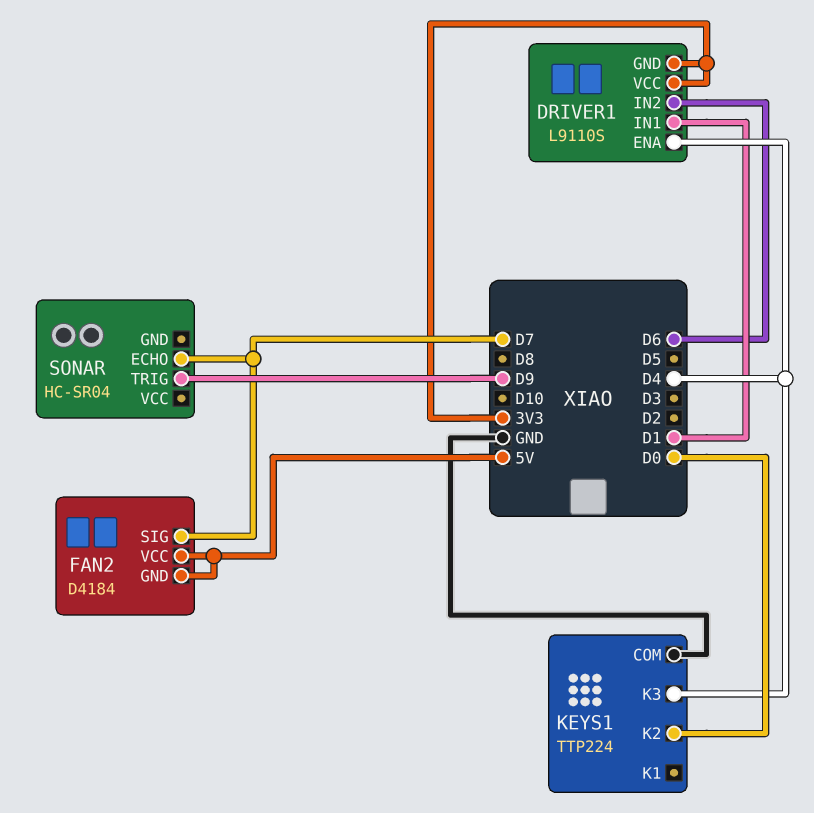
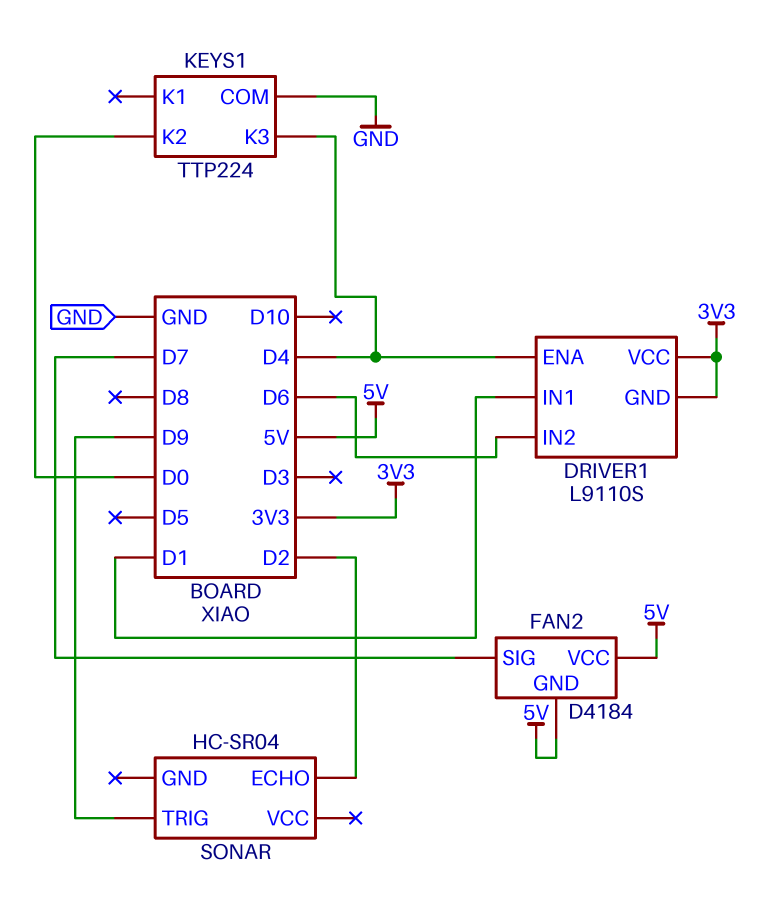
SONAR pin ECHO: D7 -> D2

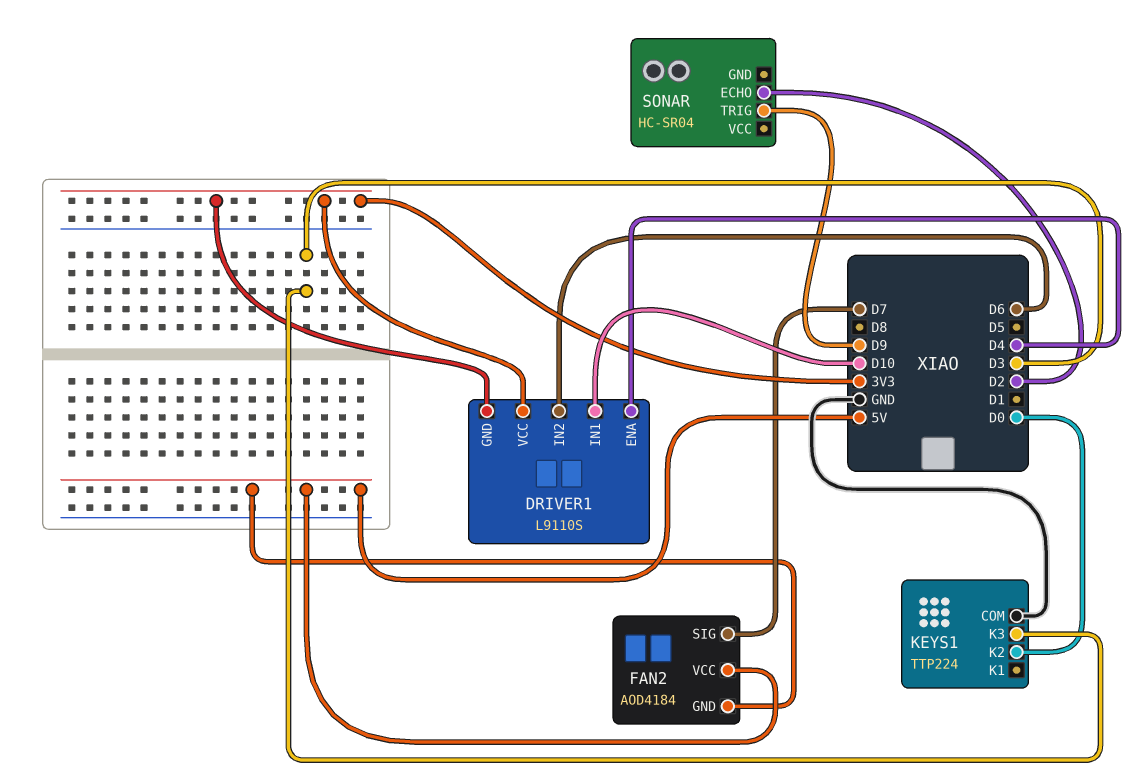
DRIVER1 pin IN1: D1 -> D10
FAN2: D4184 -> AOD4184
KEYS1 pin K3: D4 -> D3

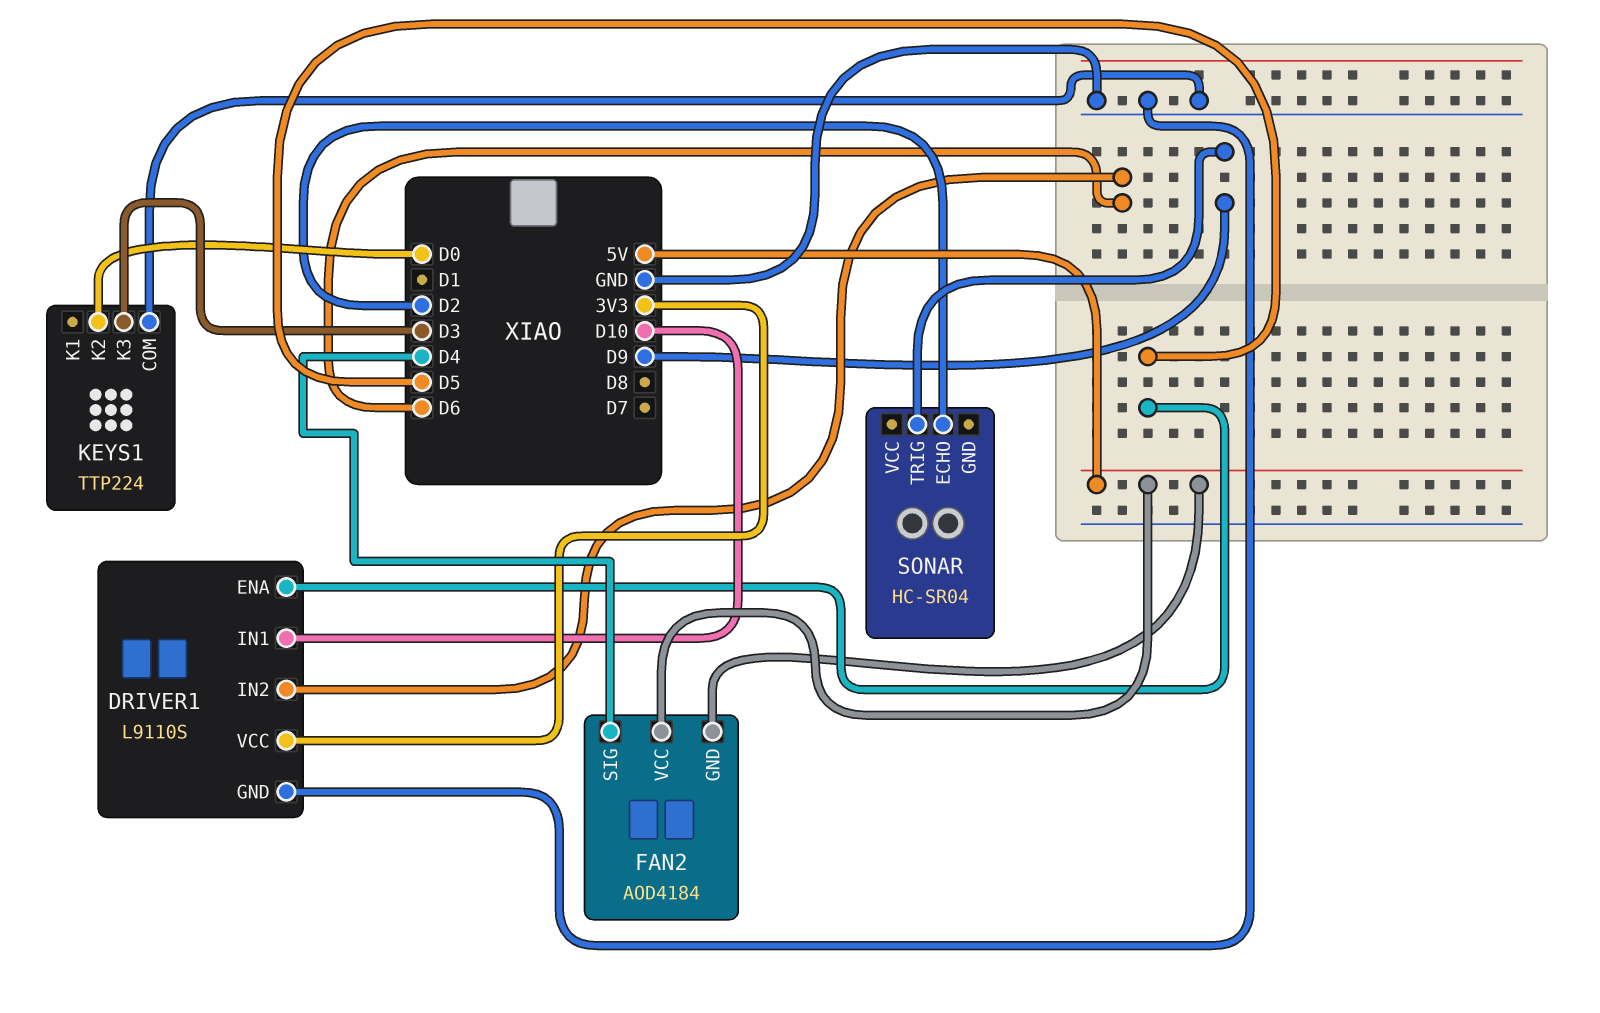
DRIVER1 pin ENA: D4 -> D5
DRIVER1 pin GND: 3V3 -> GND
FAN2 pin SIG: D7 -> D4

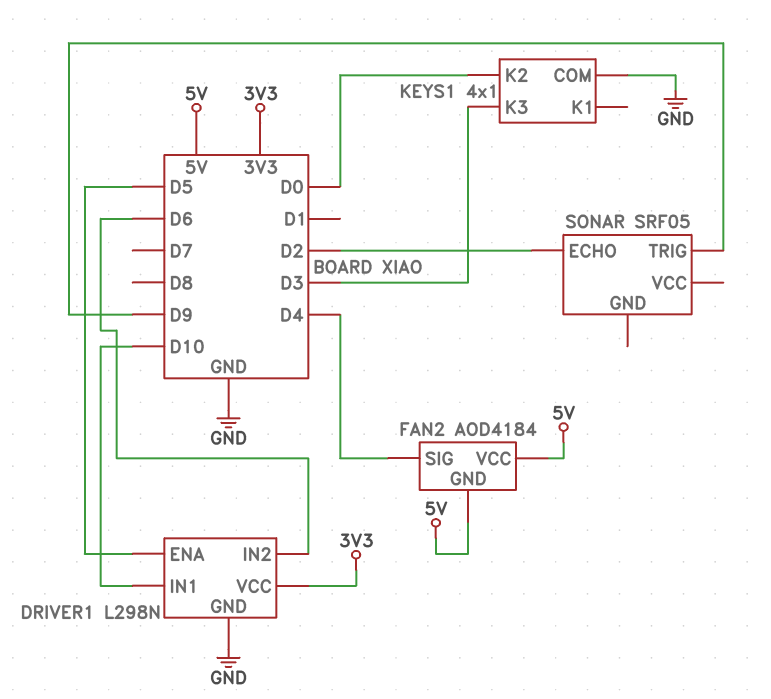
DRIVER1: L9110S -> L298N
KEYS1: TTP224 -> 4x1
SONAR: HC-SR04 -> SRF05

